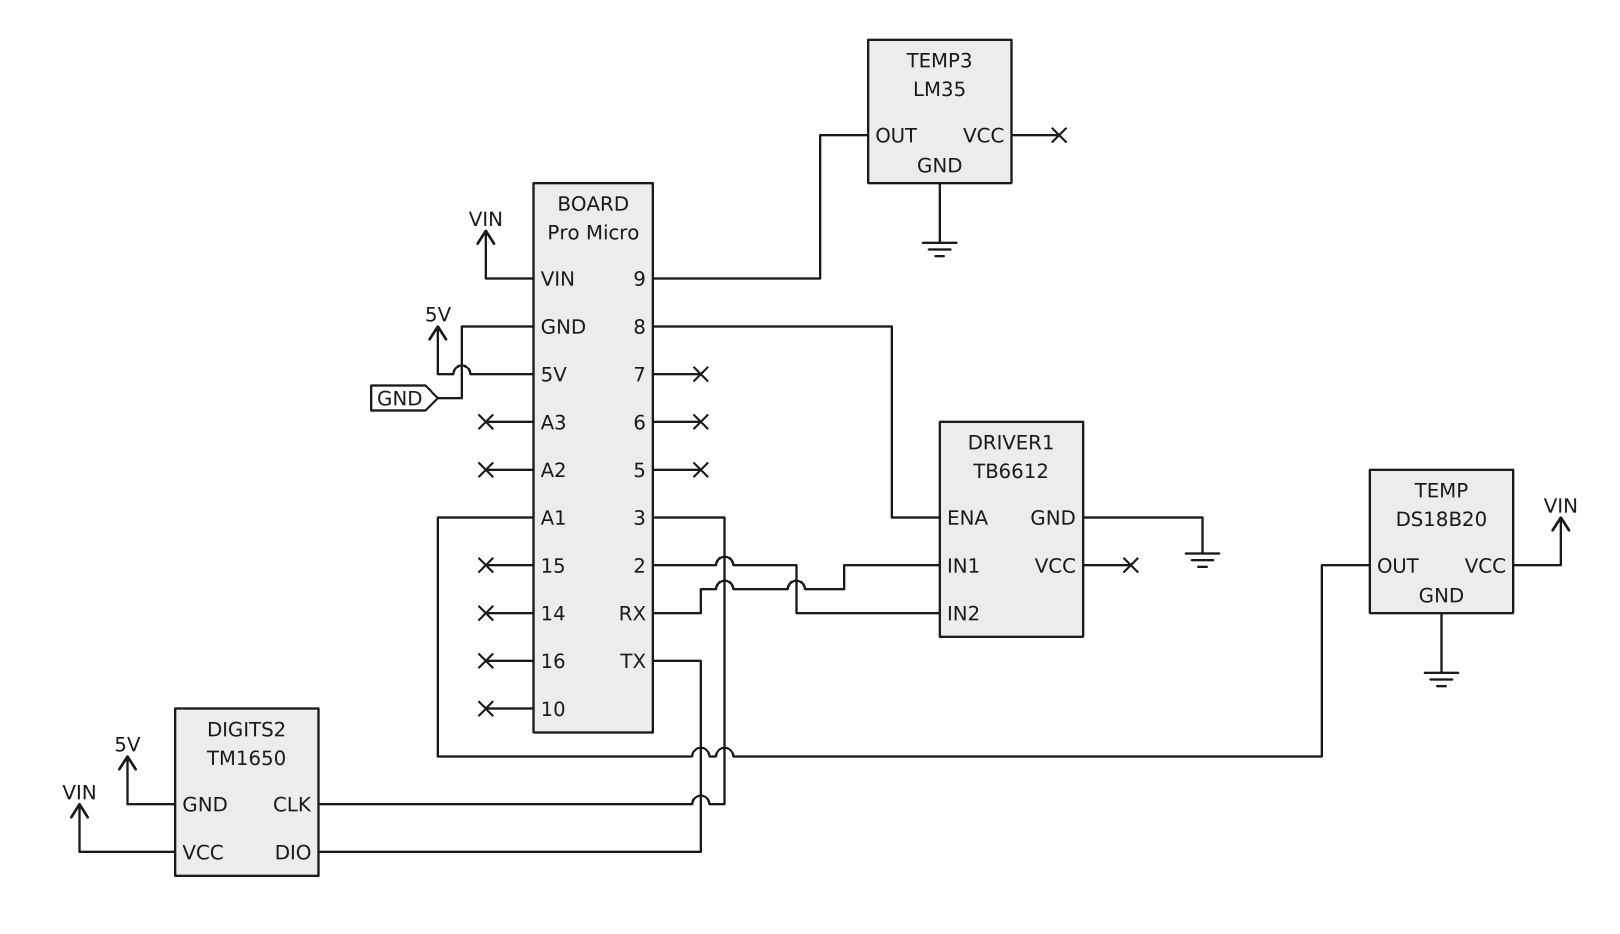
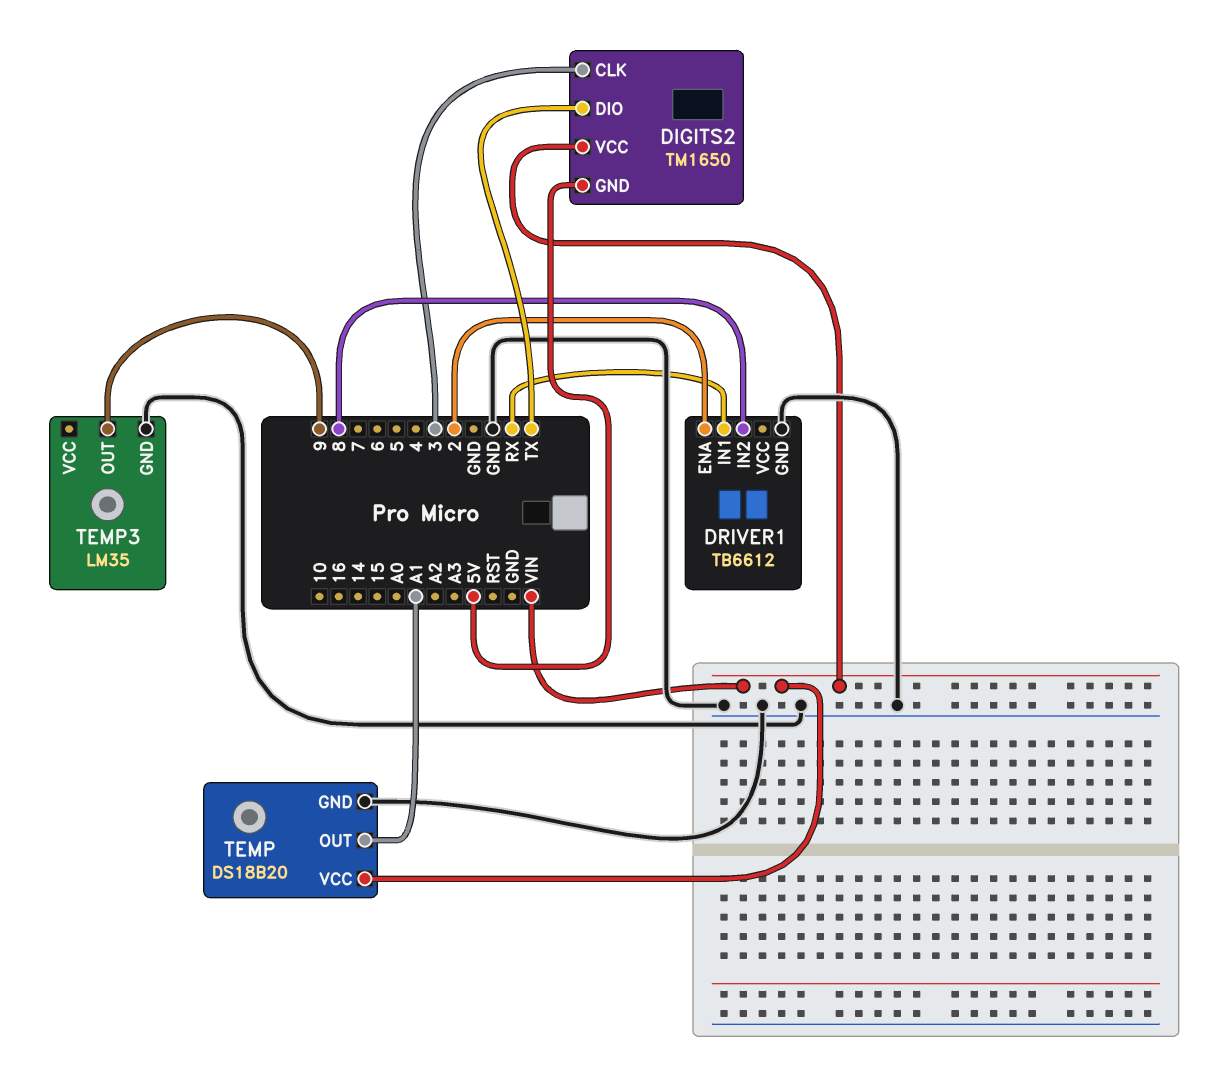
DRIVER1 pin ENA: 8 -> 2
DRIVER1 pin IN2: 2 -> 8

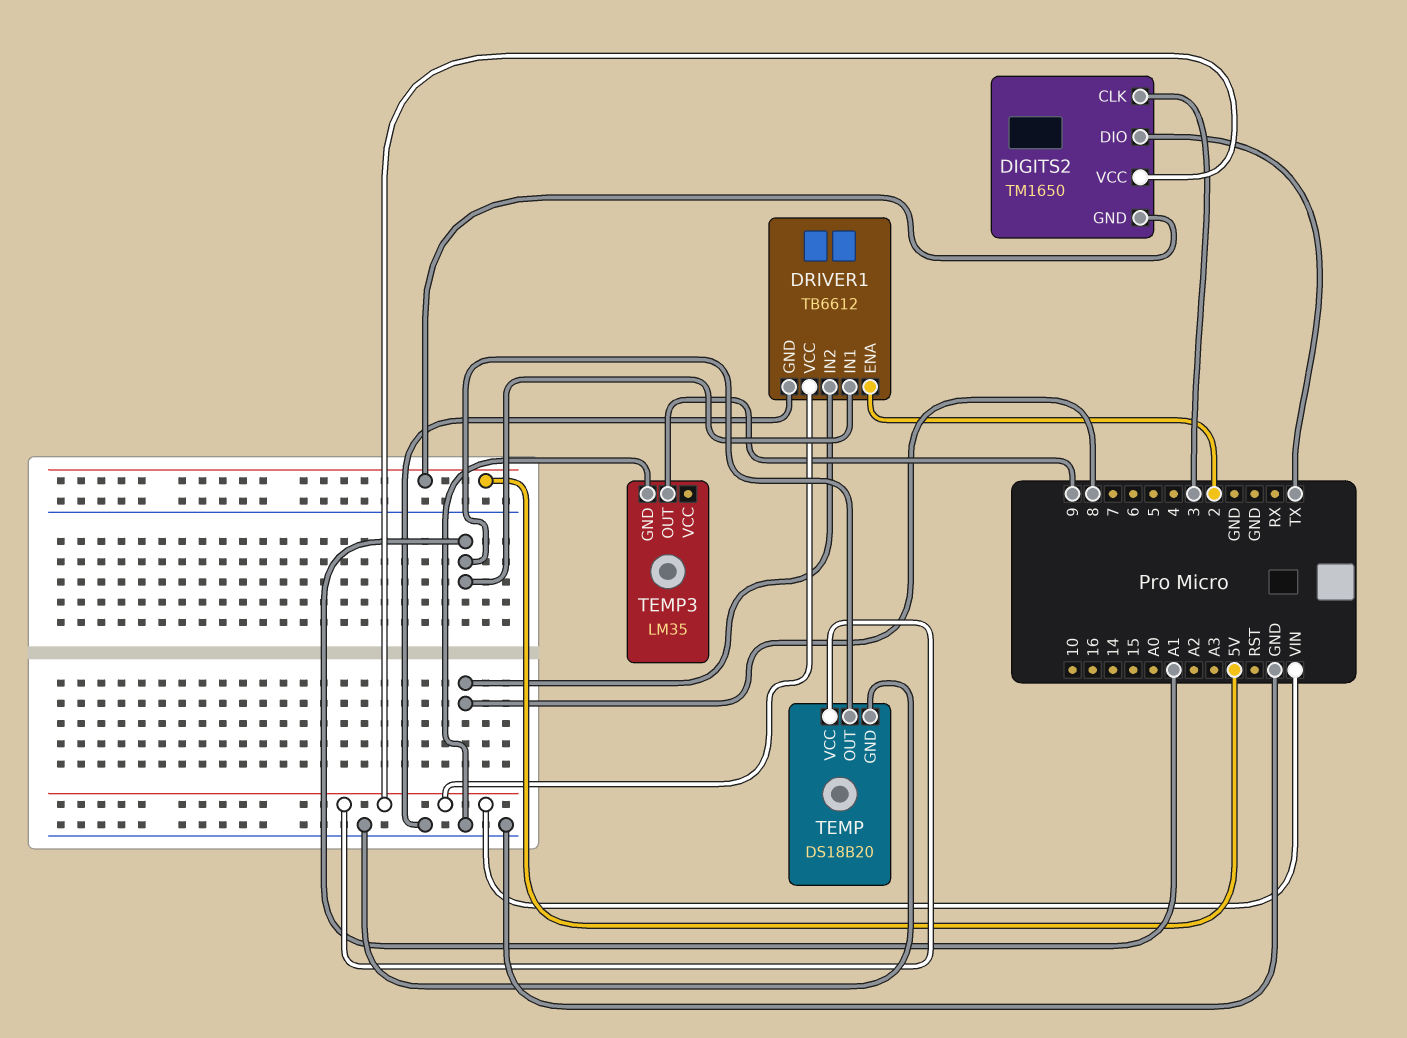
DRIVER1 pin IN1: RX -> A1
DRIVER1 pin VCC: none -> VIN

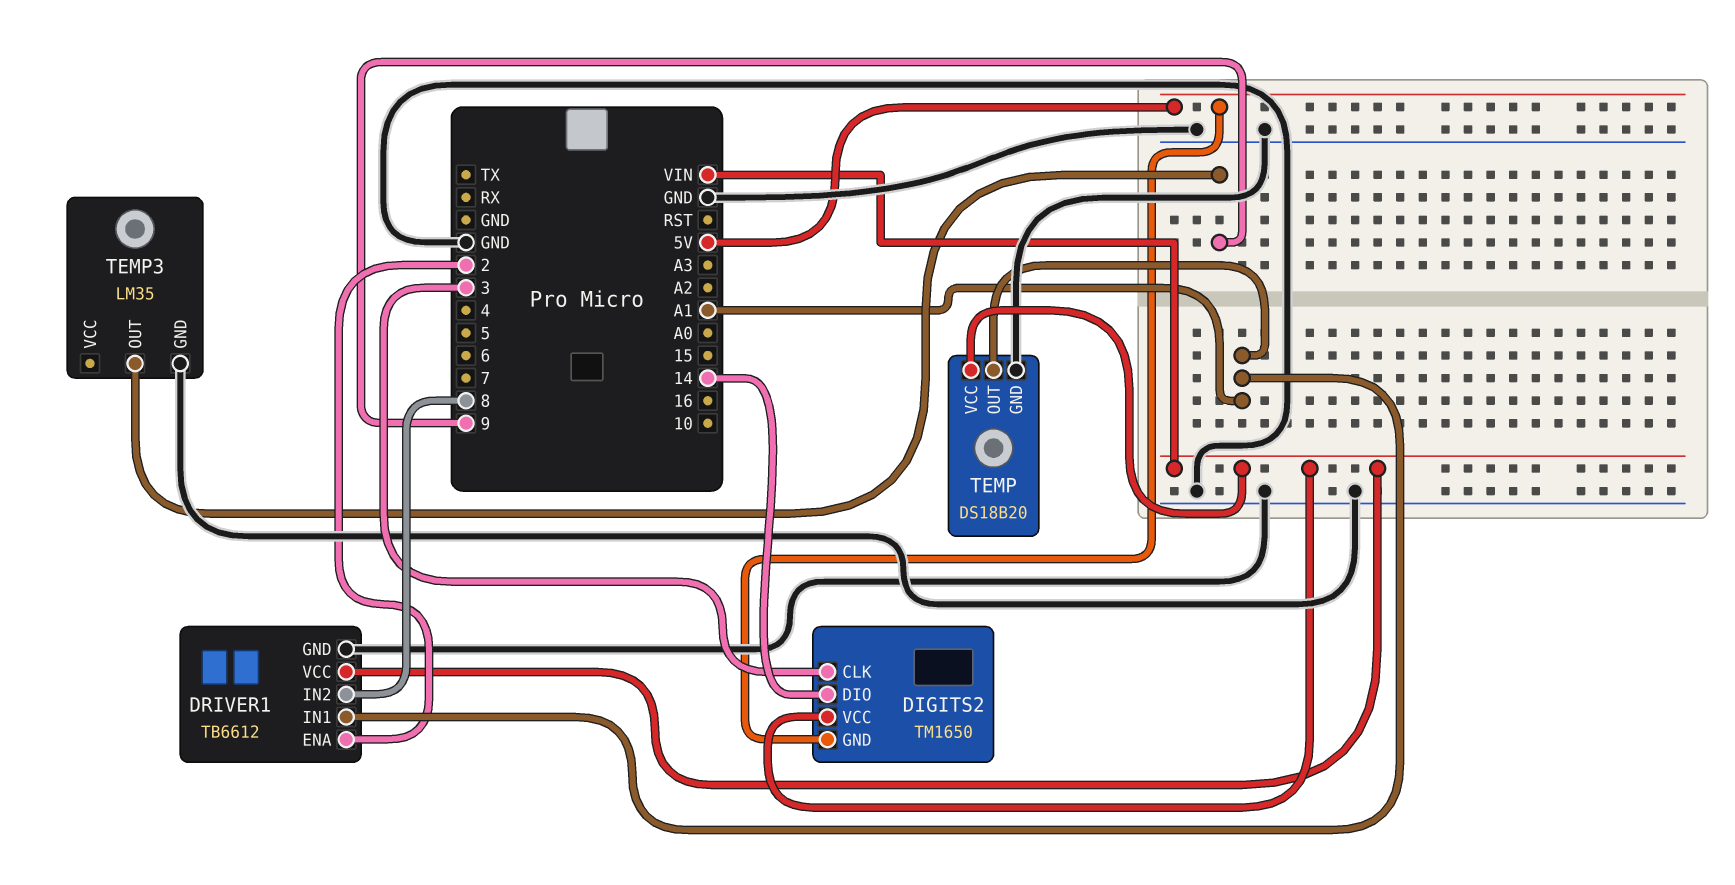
DIGITS2 pin DIO: TX -> 14

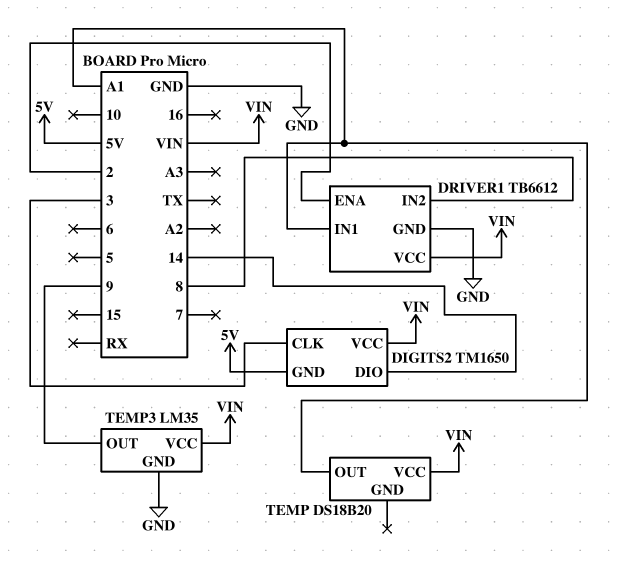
TEMP pin GND: GND -> none
TEMP3 pin VCC: none -> VIN

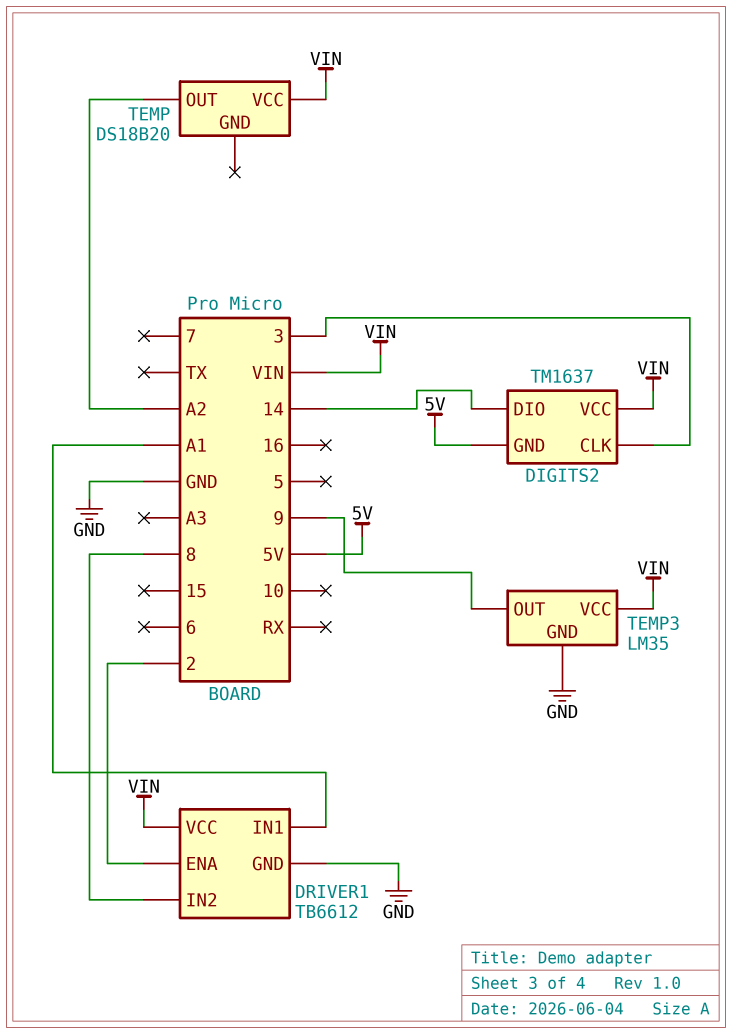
DIGITS2: TM1650 -> TM1637
TEMP pin OUT: A1 -> A2

